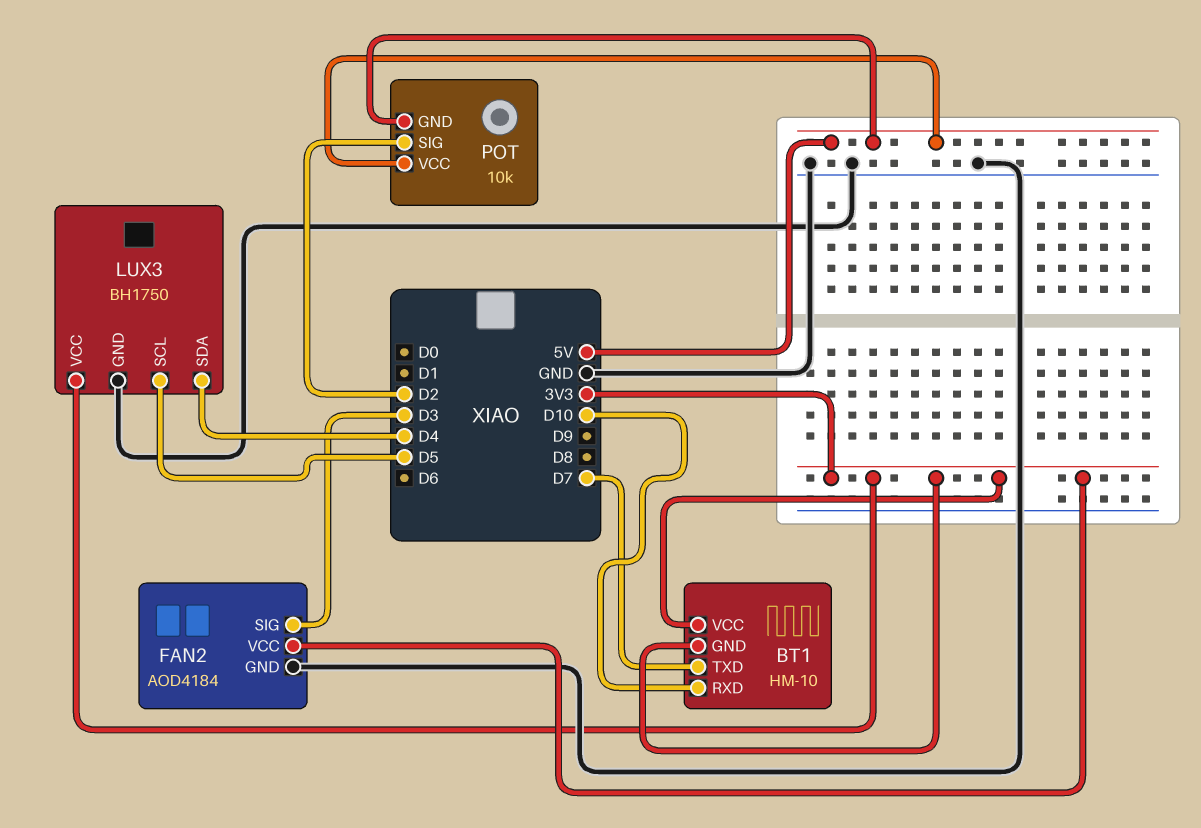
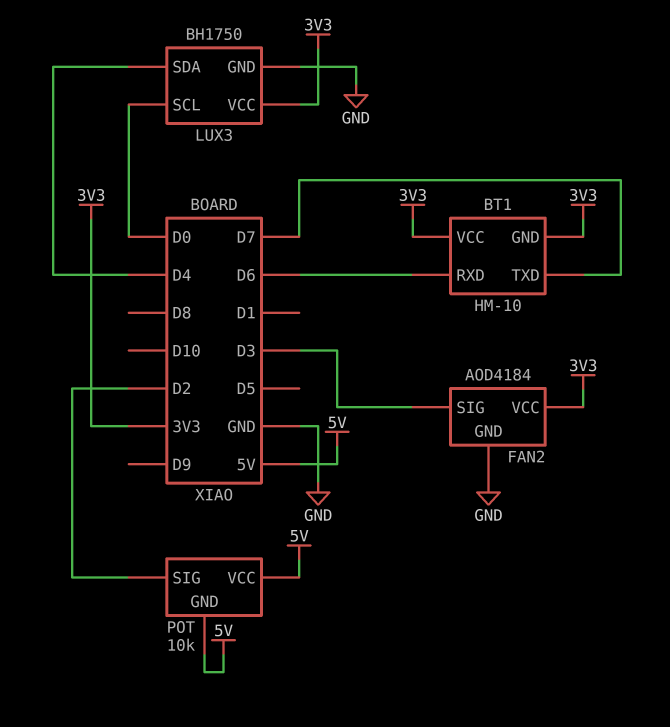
BT1 pin RXD: D10 -> D6
LUX3 pin SCL: D5 -> D0

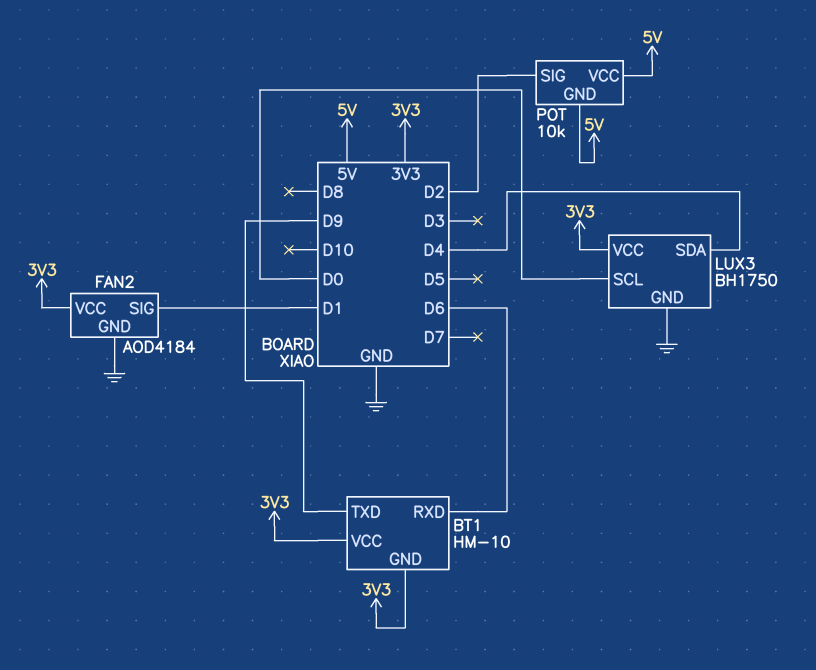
BT1 pin TXD: D7 -> D9
FAN2 pin SIG: D3 -> D1

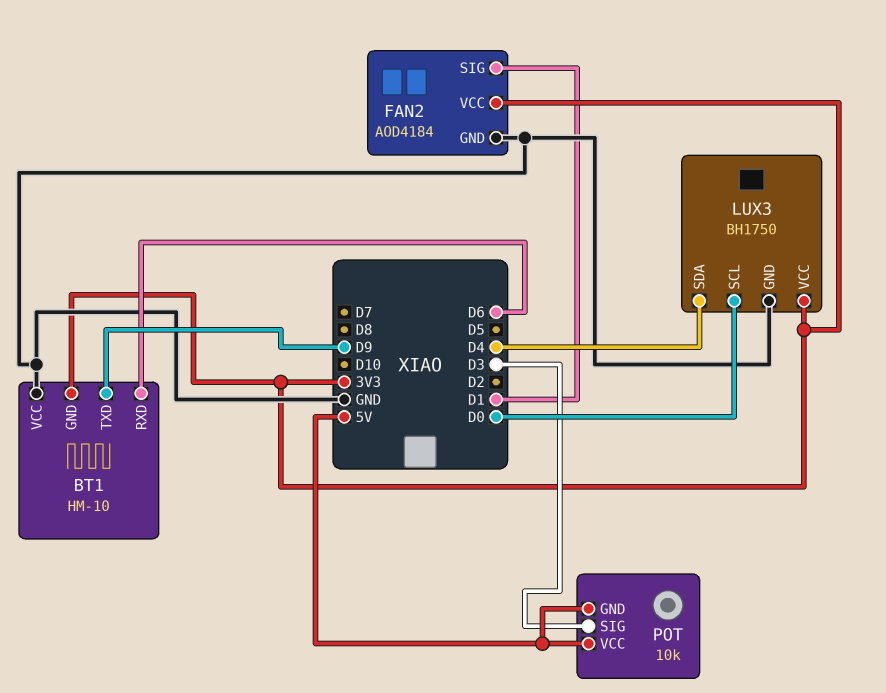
BT1 pin VCC: 3V3 -> GND
POT pin SIG: D2 -> D3

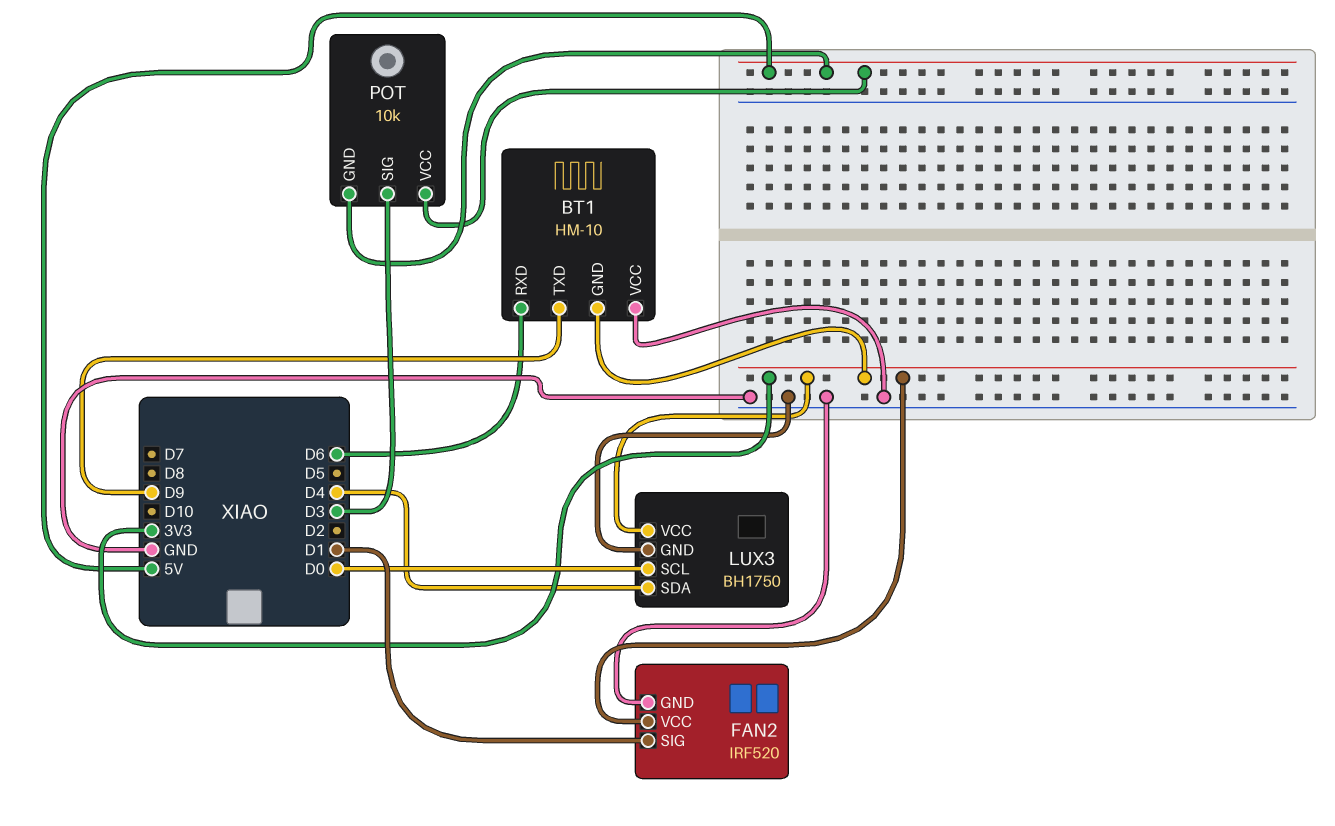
FAN2: AOD4184 -> IRF520

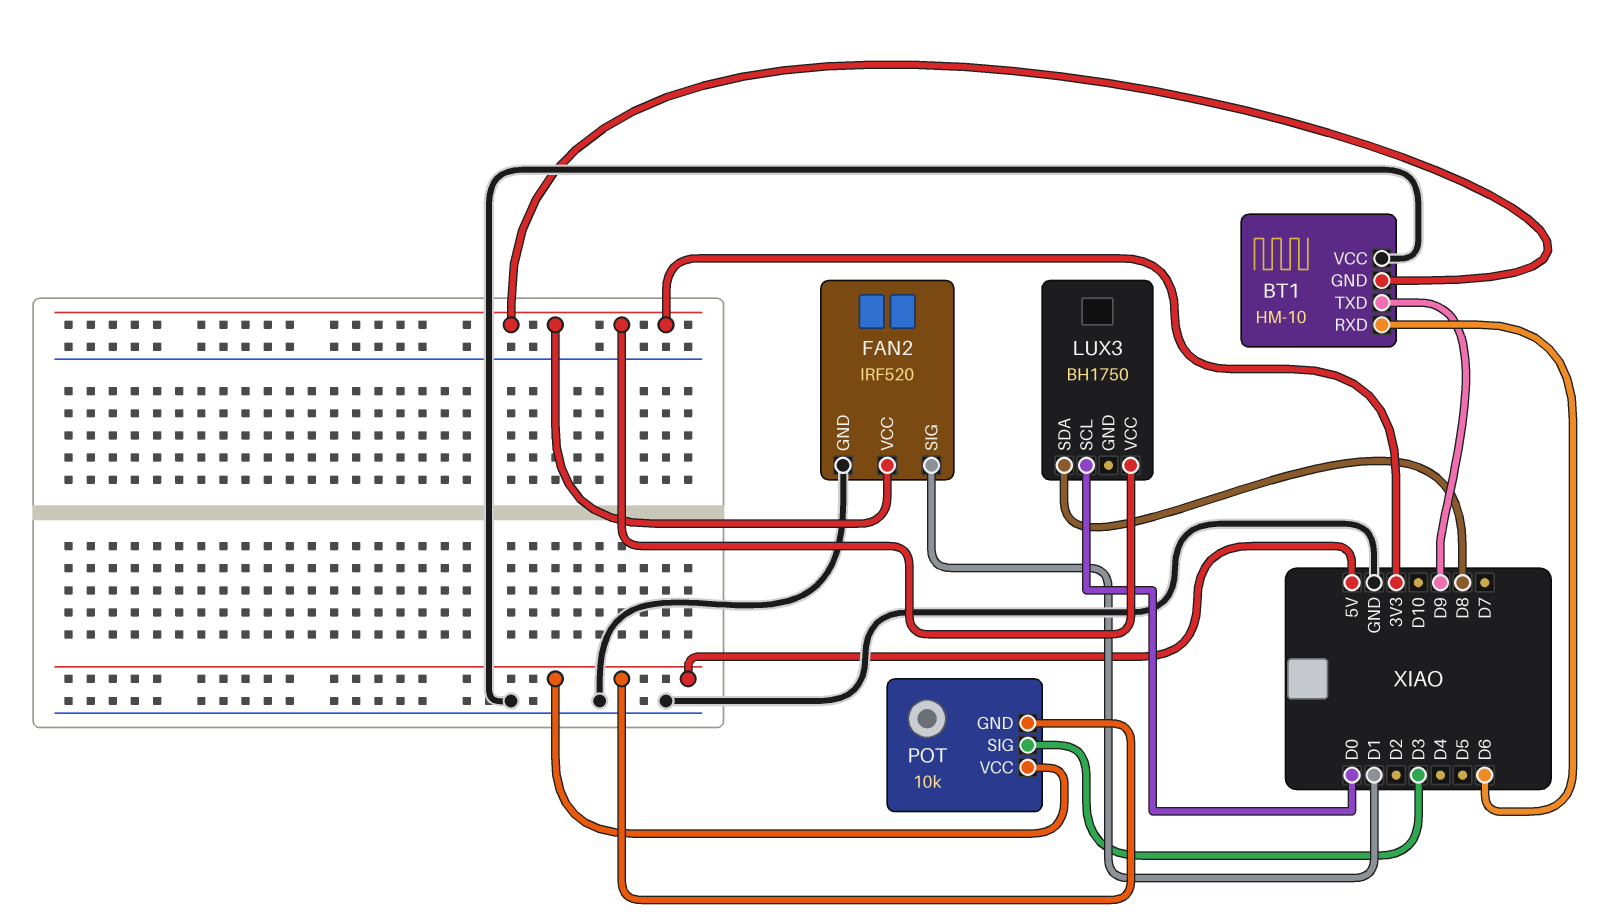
LUX3 pin GND: GND -> none
LUX3 pin SDA: D4 -> D8

